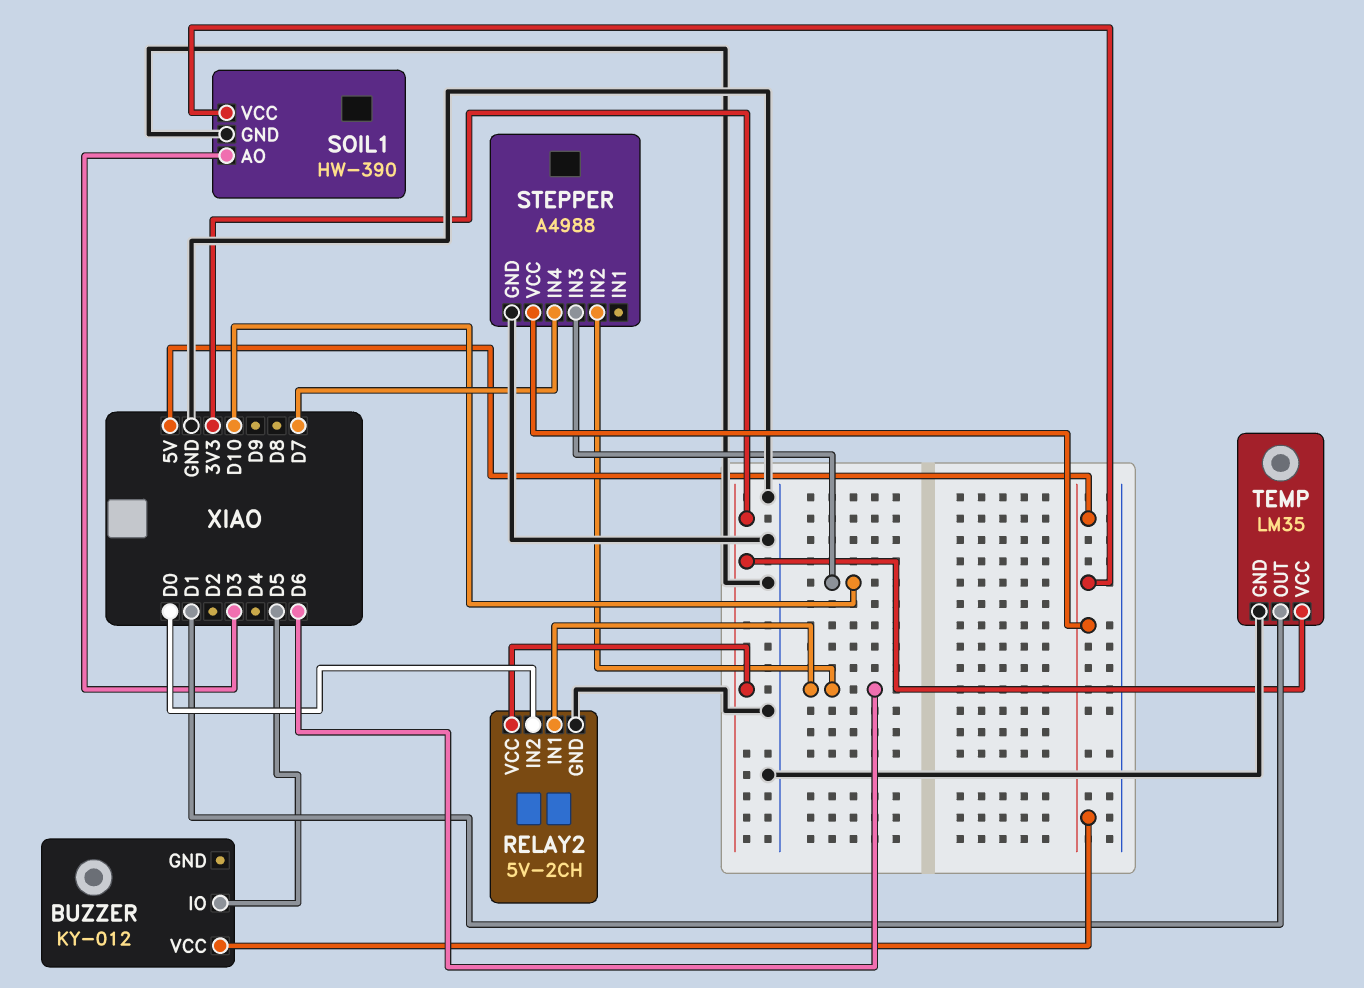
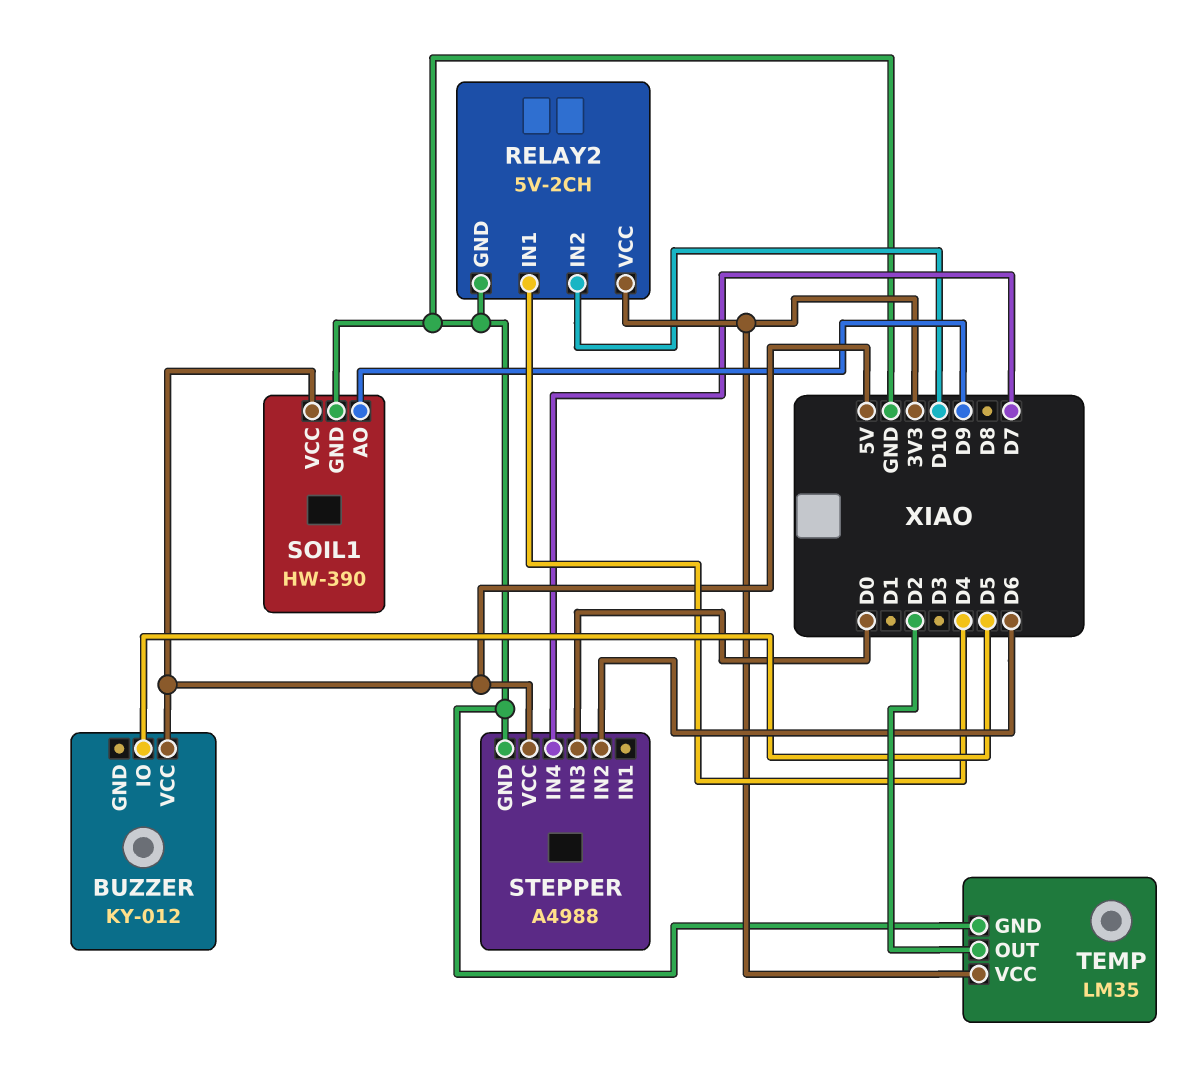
RELAY2 pin IN1: D6 -> D4
RELAY2 pin IN2: D0 -> D10
SOIL1 pin AO: D3 -> D9
STEPPER pin IN3: D10 -> D0
TEMP pin OUT: D1 -> D2

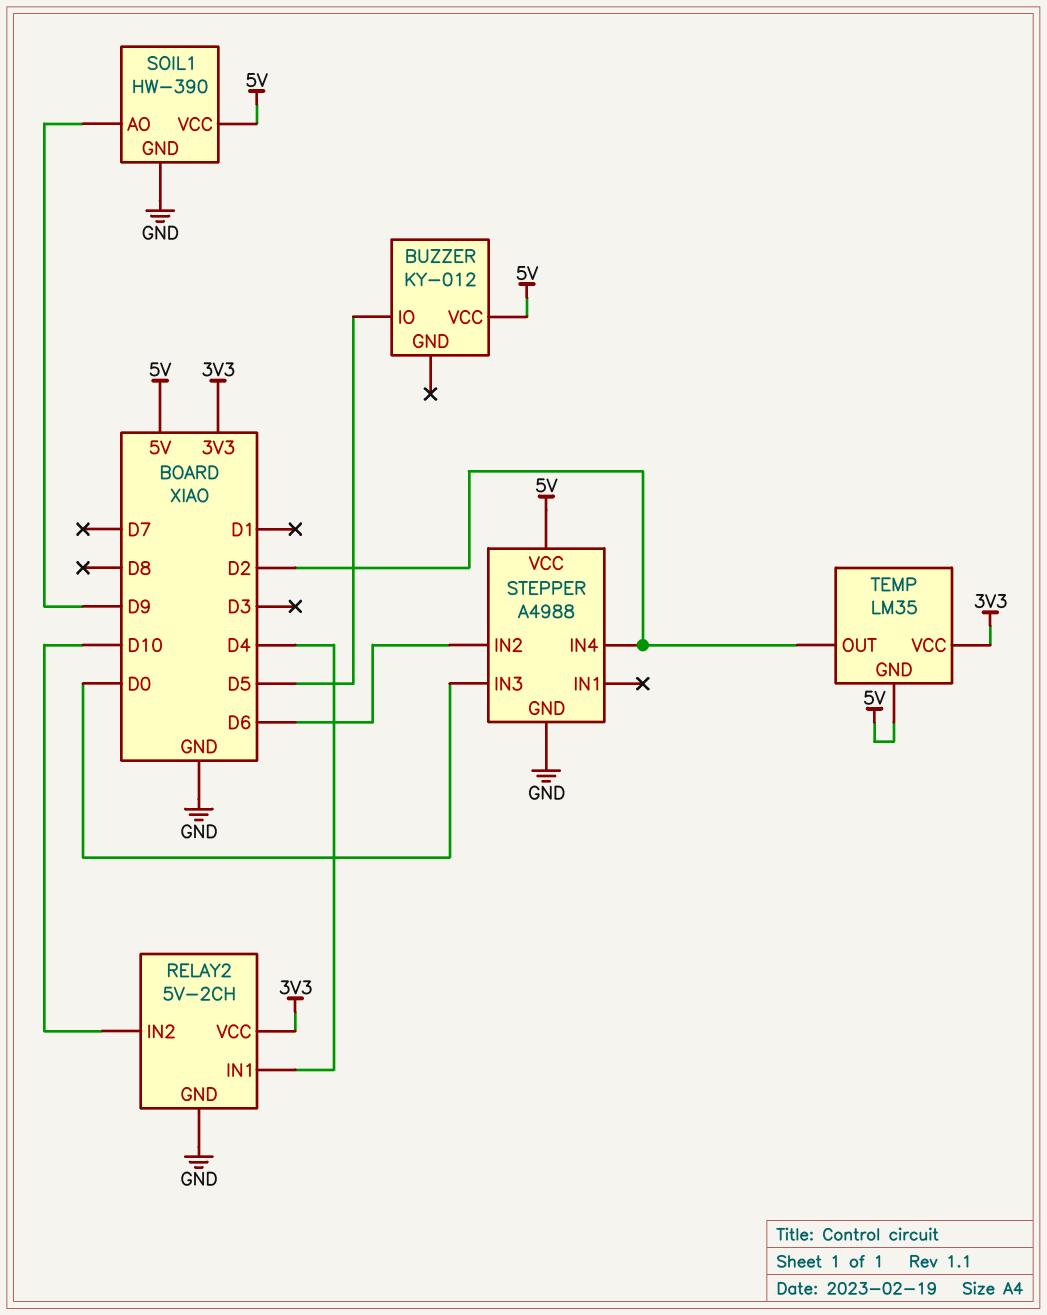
STEPPER pin IN4: D7 -> D2
TEMP pin GND: GND -> 5V

